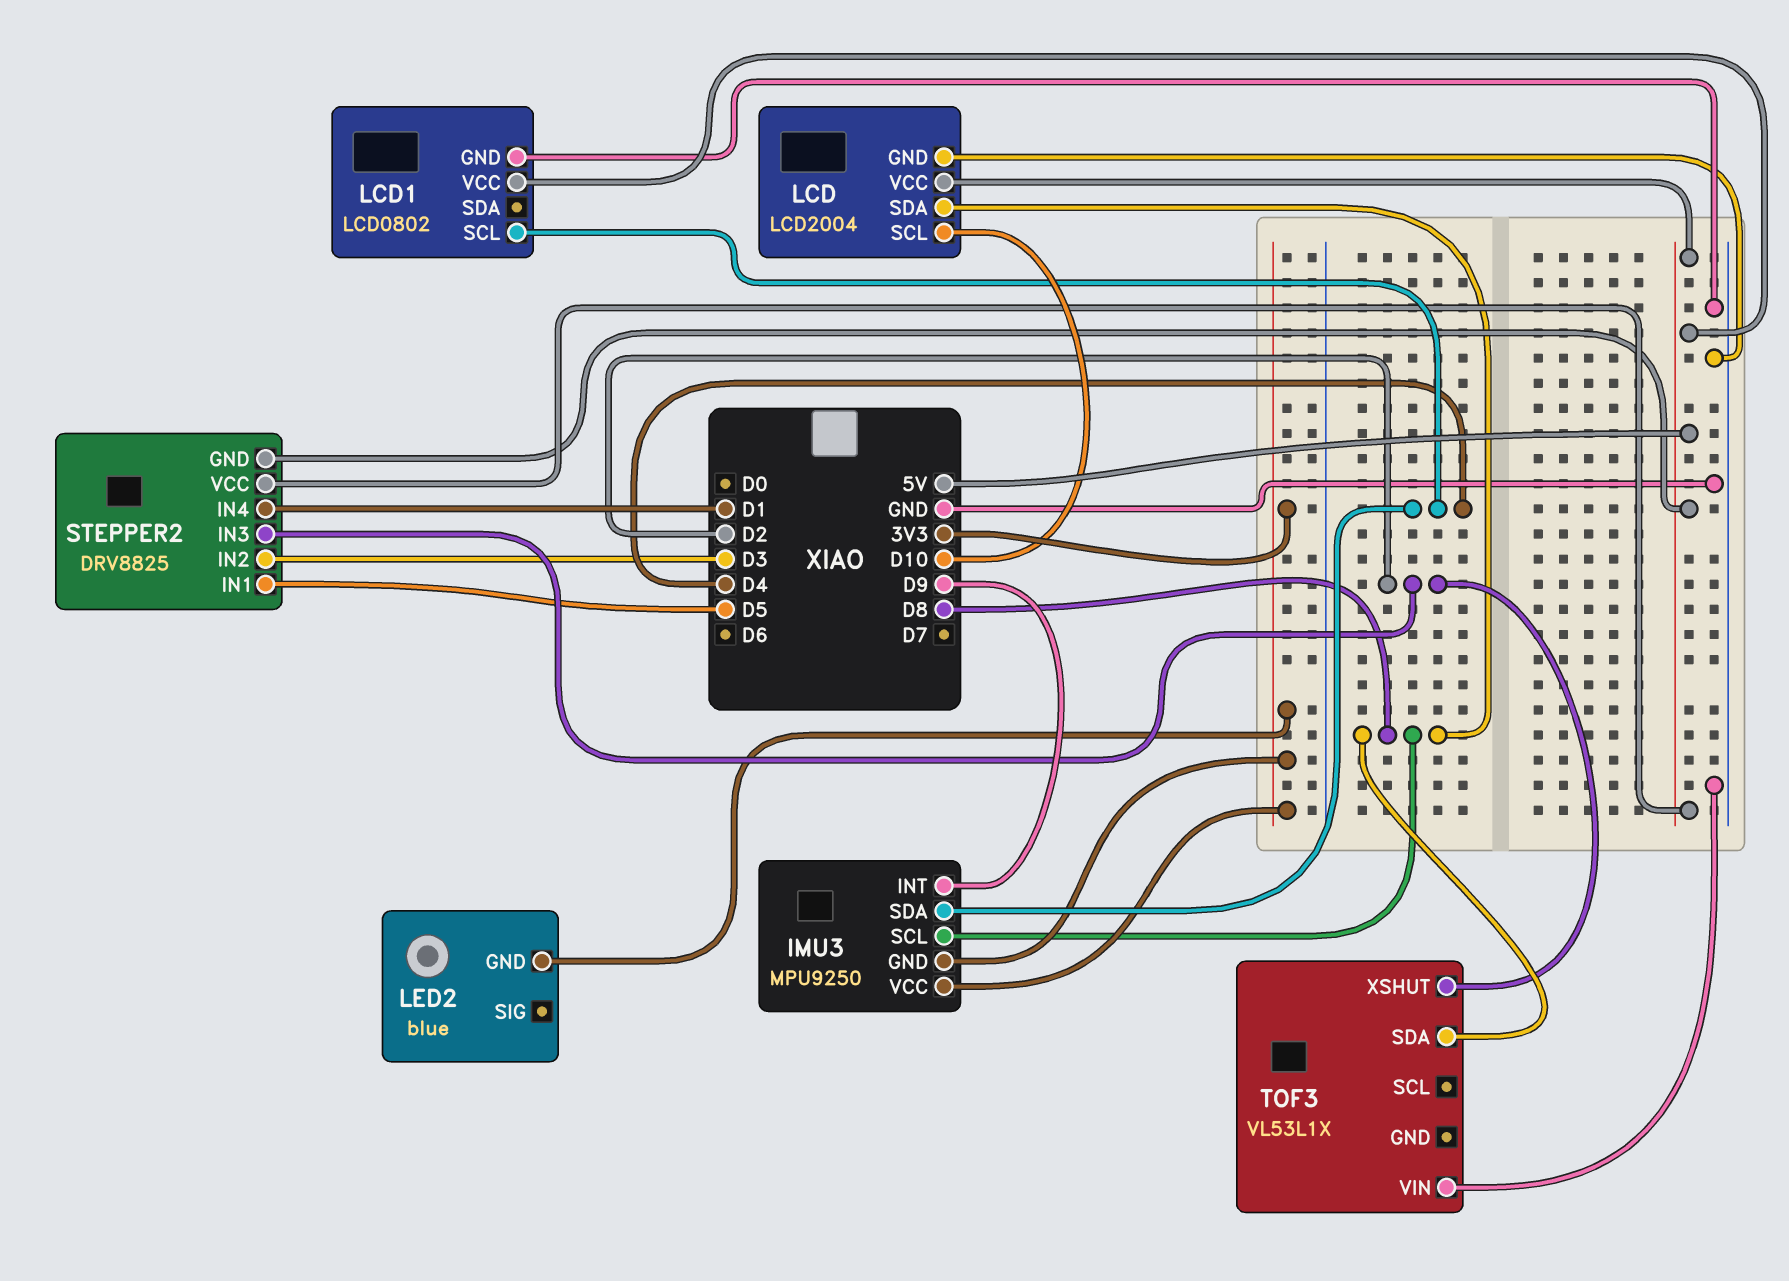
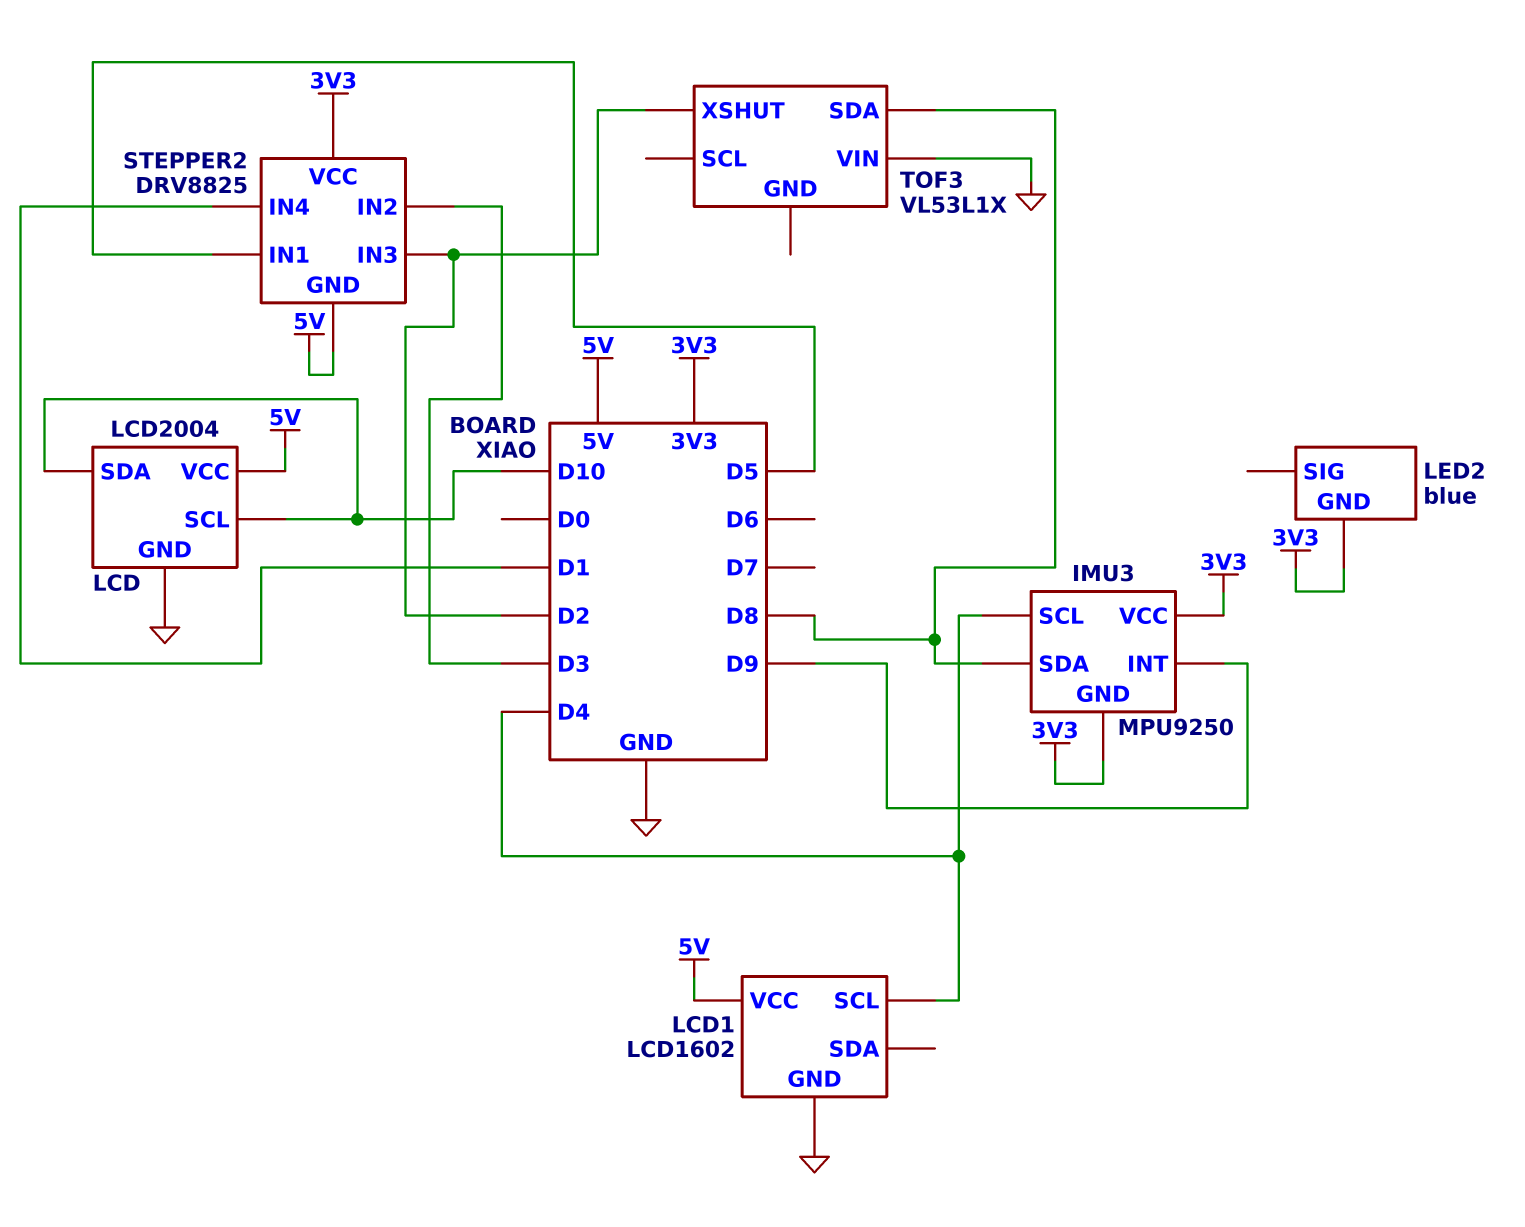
IMU3 pin SCL: D8 -> D4
IMU3 pin SDA: D4 -> D8
LCD pin SDA: D8 -> D10
LCD1: LCD0802 -> LCD1602
STEPPER2 pin VCC: 5V -> 3V3

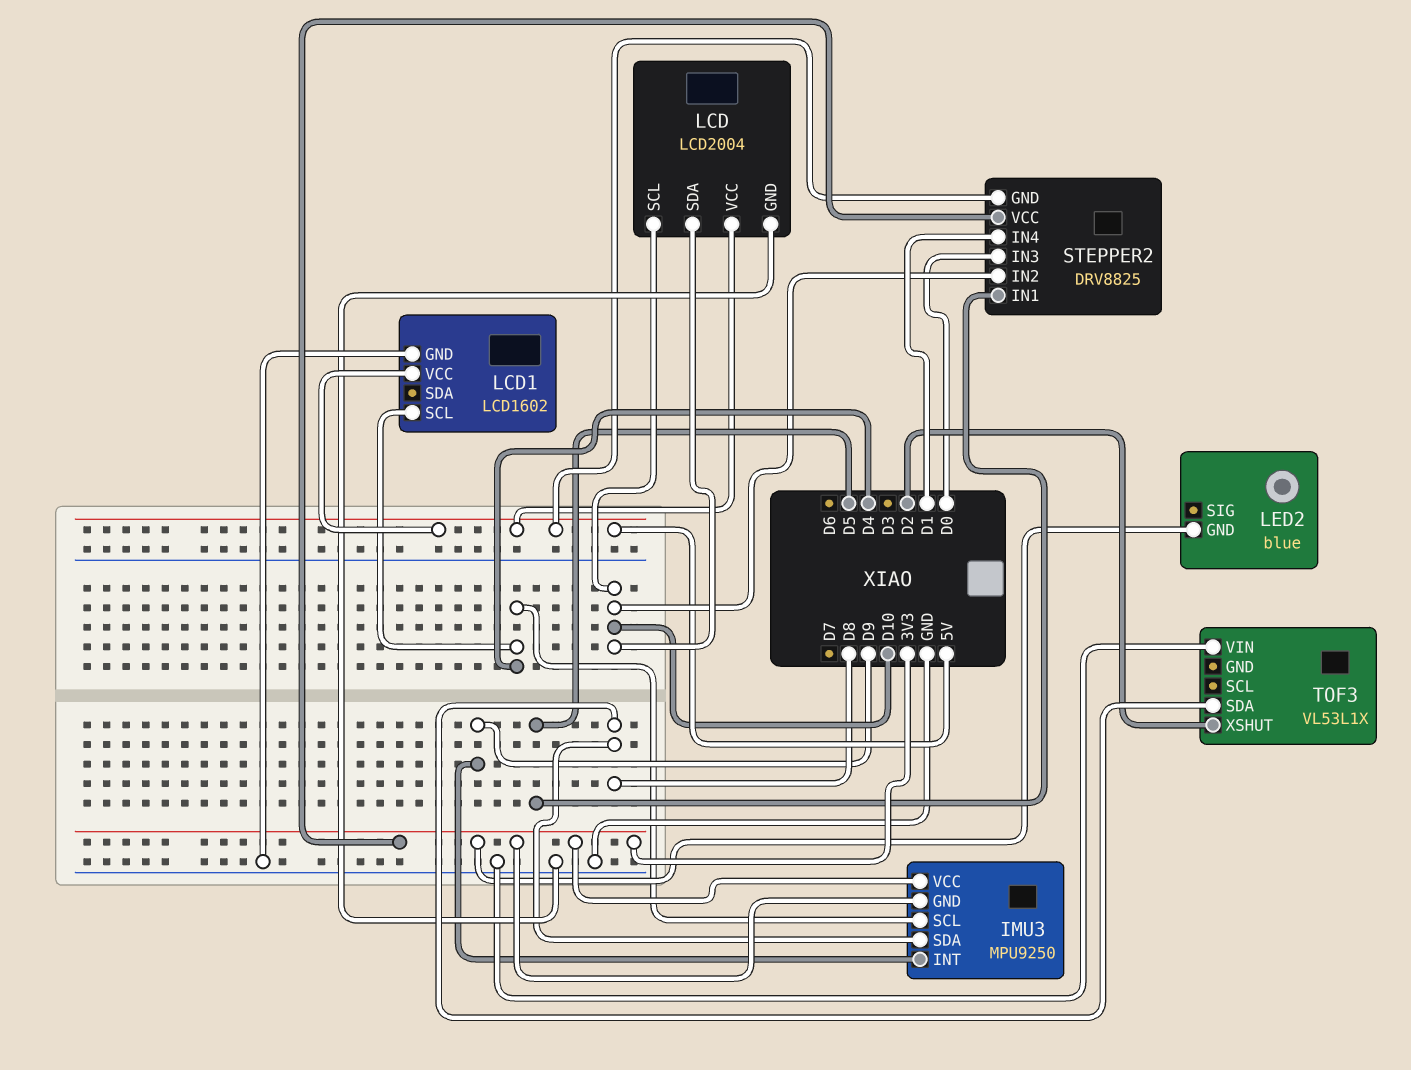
STEPPER2 pin IN2: D3 -> D10
STEPPER2 pin IN3: D2 -> D0

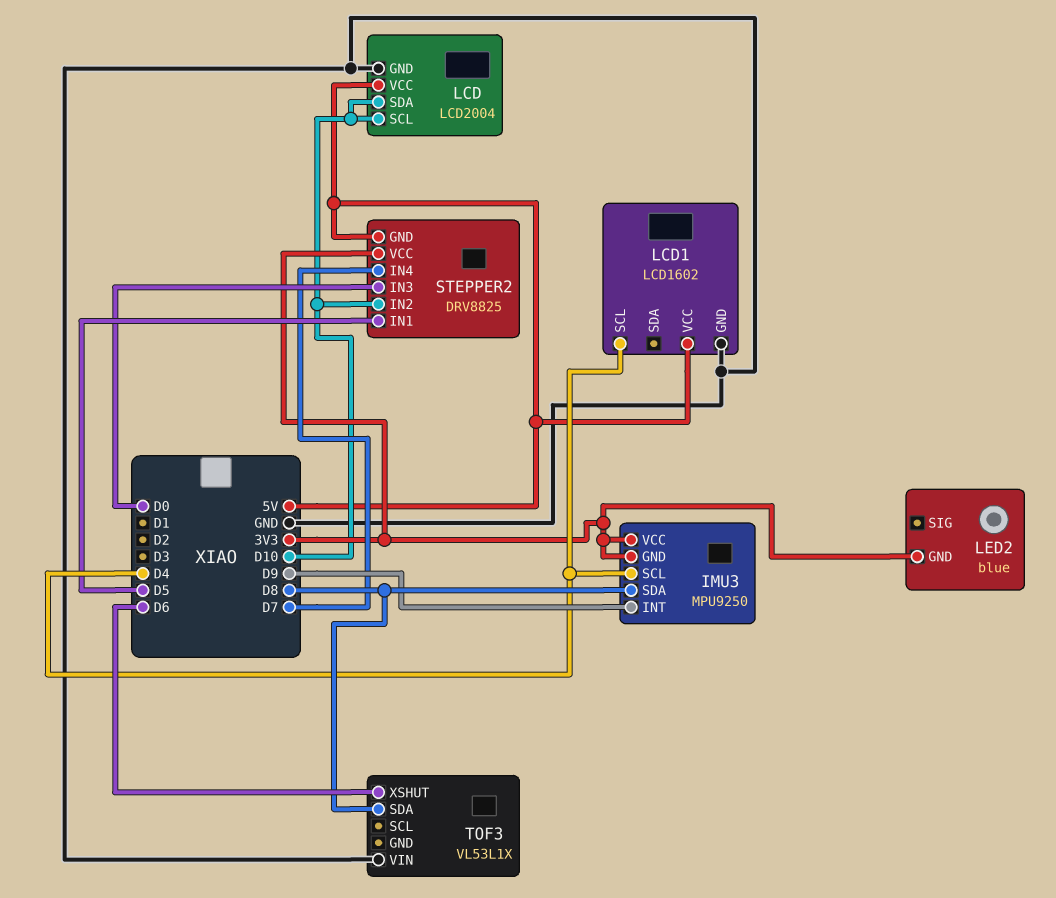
STEPPER2 pin IN4: D1 -> D7
TOF3 pin XSHUT: D2 -> D6

